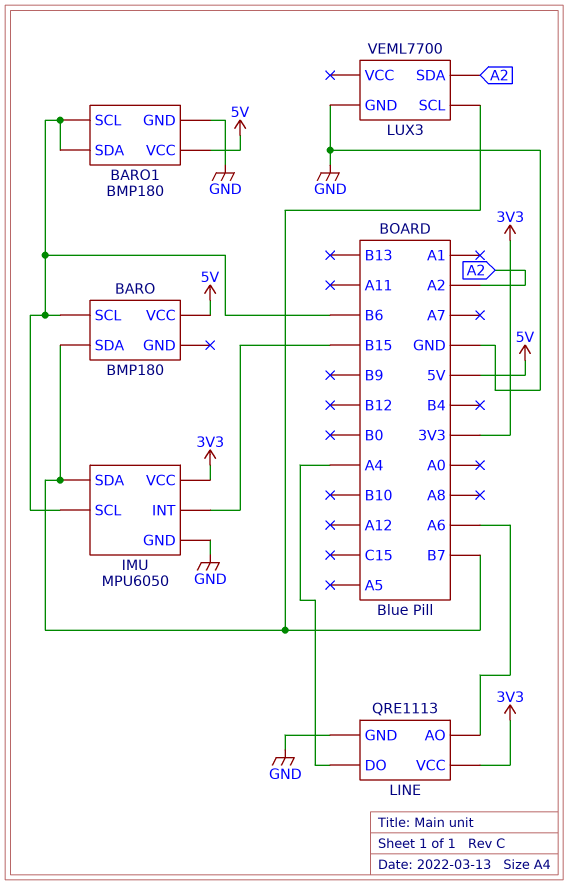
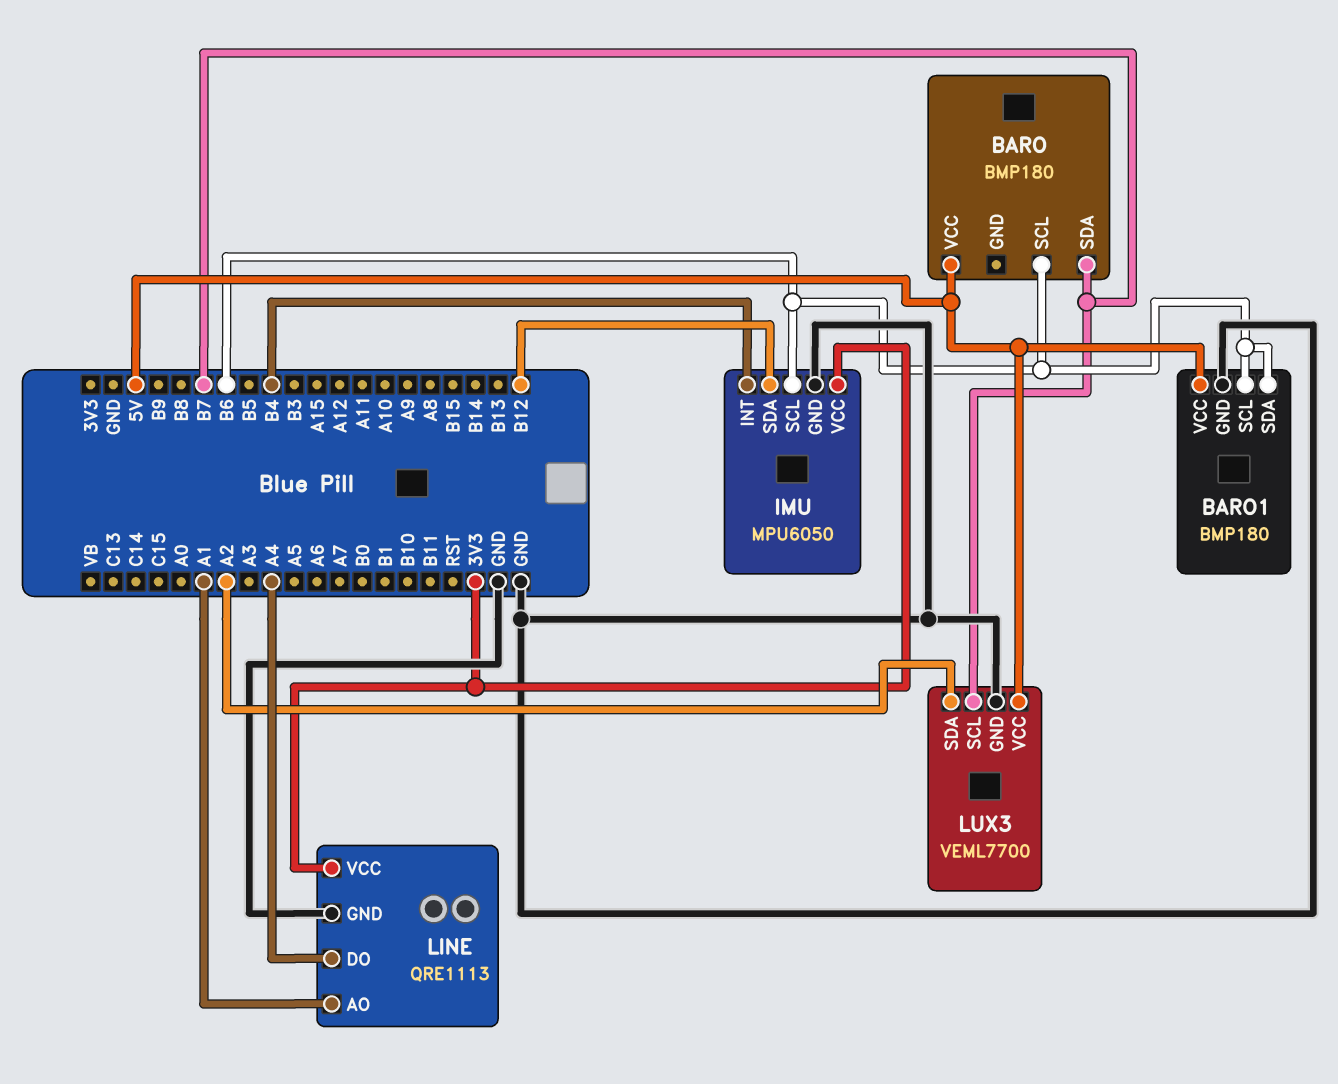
IMU pin INT: B15 -> B4
IMU pin SDA: B7 -> B12
LINE pin AO: A6 -> A1
LUX3 pin VCC: none -> 5V

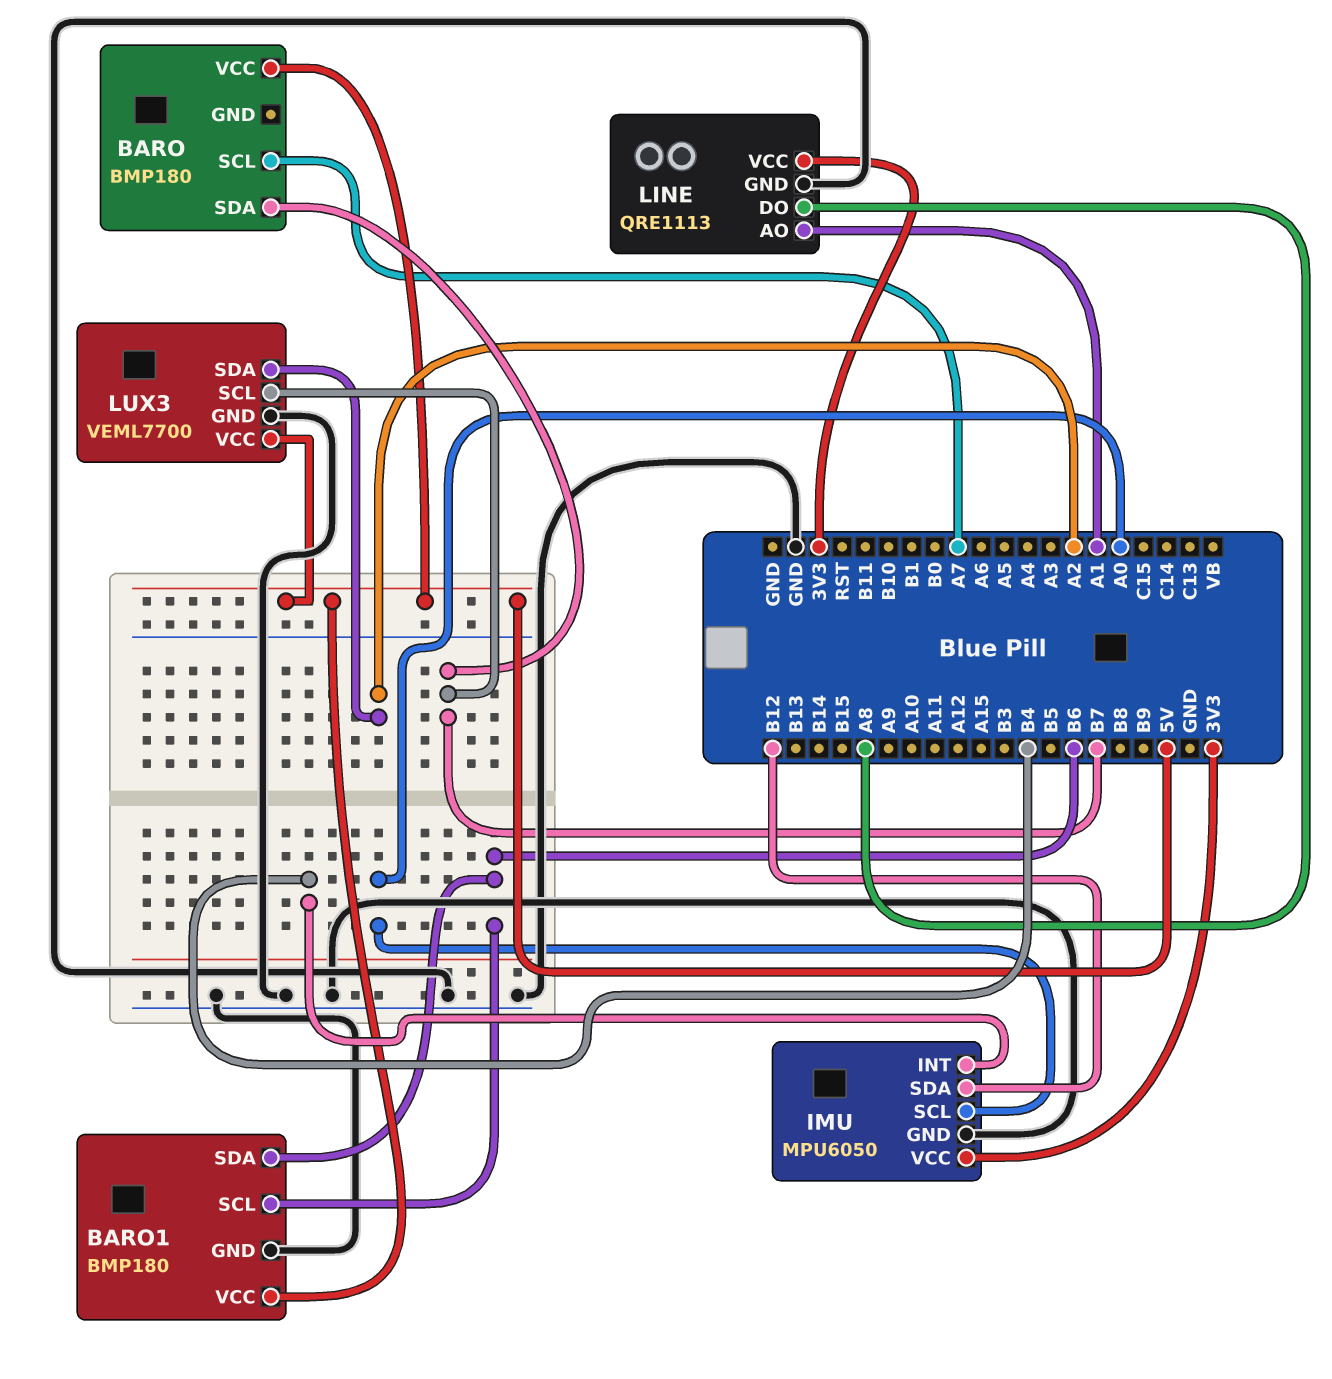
BARO pin SCL: B6 -> A7
IMU pin SCL: B6 -> A0
LINE pin DO: A4 -> A8

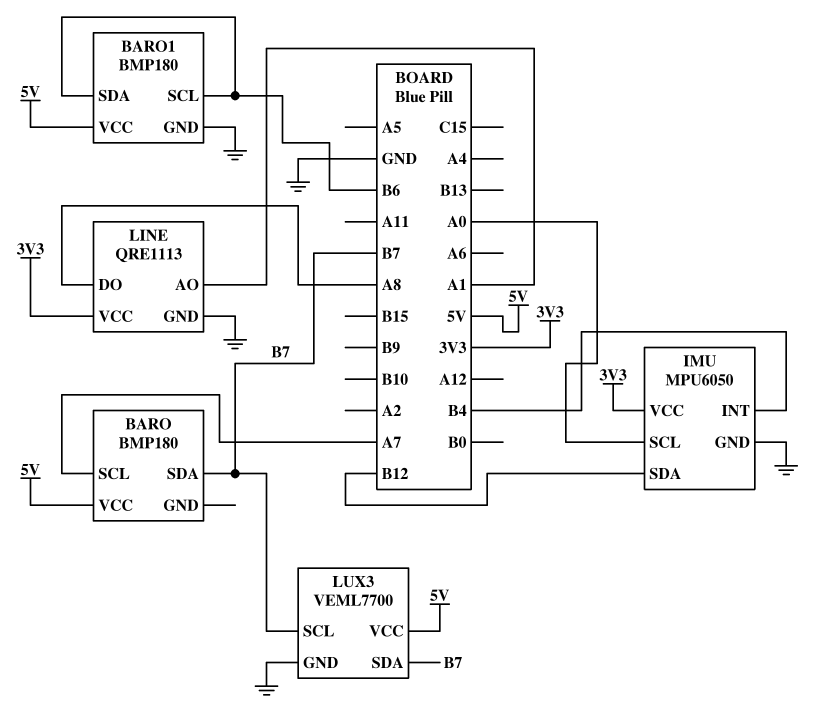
LUX3 pin SDA: A2 -> B7

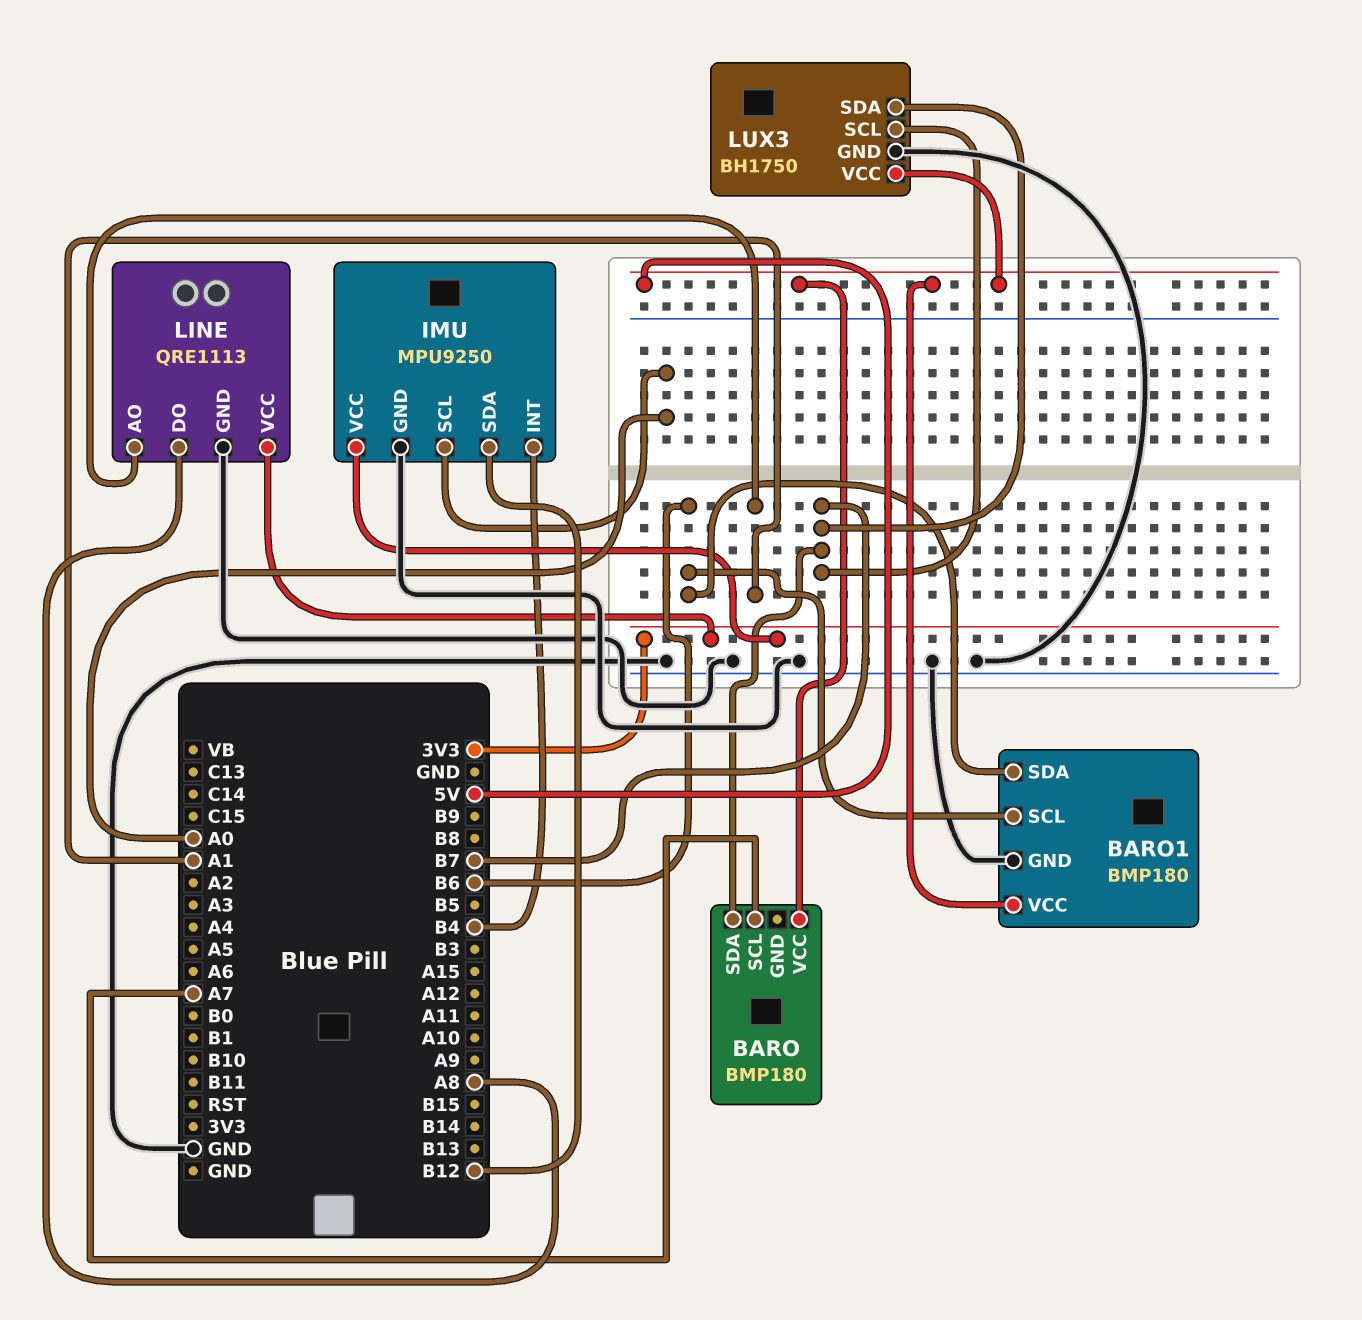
IMU: MPU6050 -> MPU9250
LUX3: VEML7700 -> BH1750

